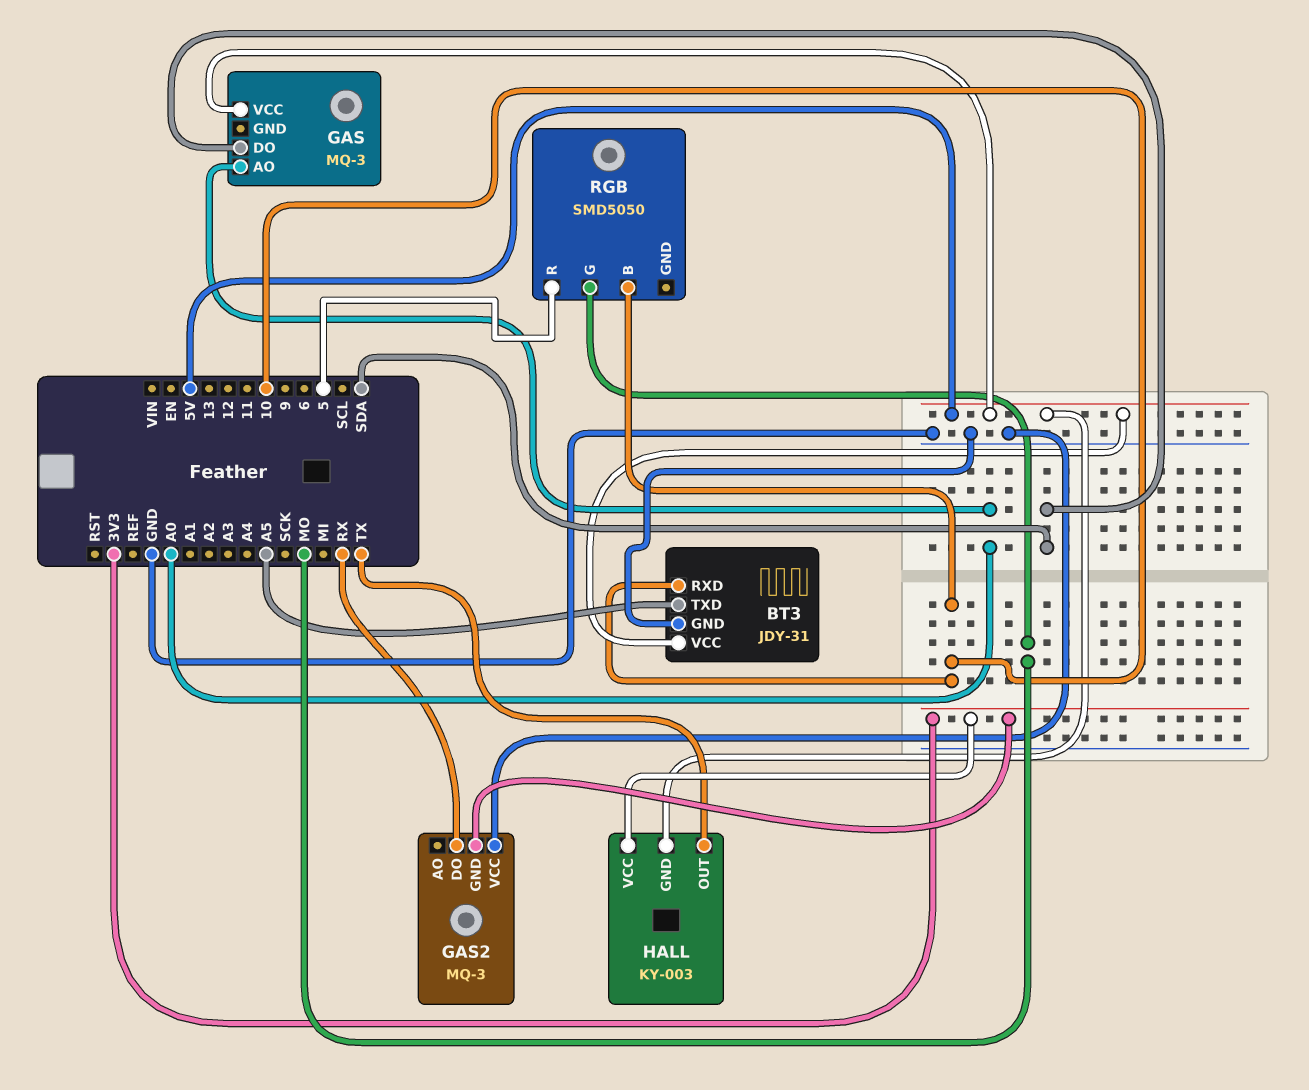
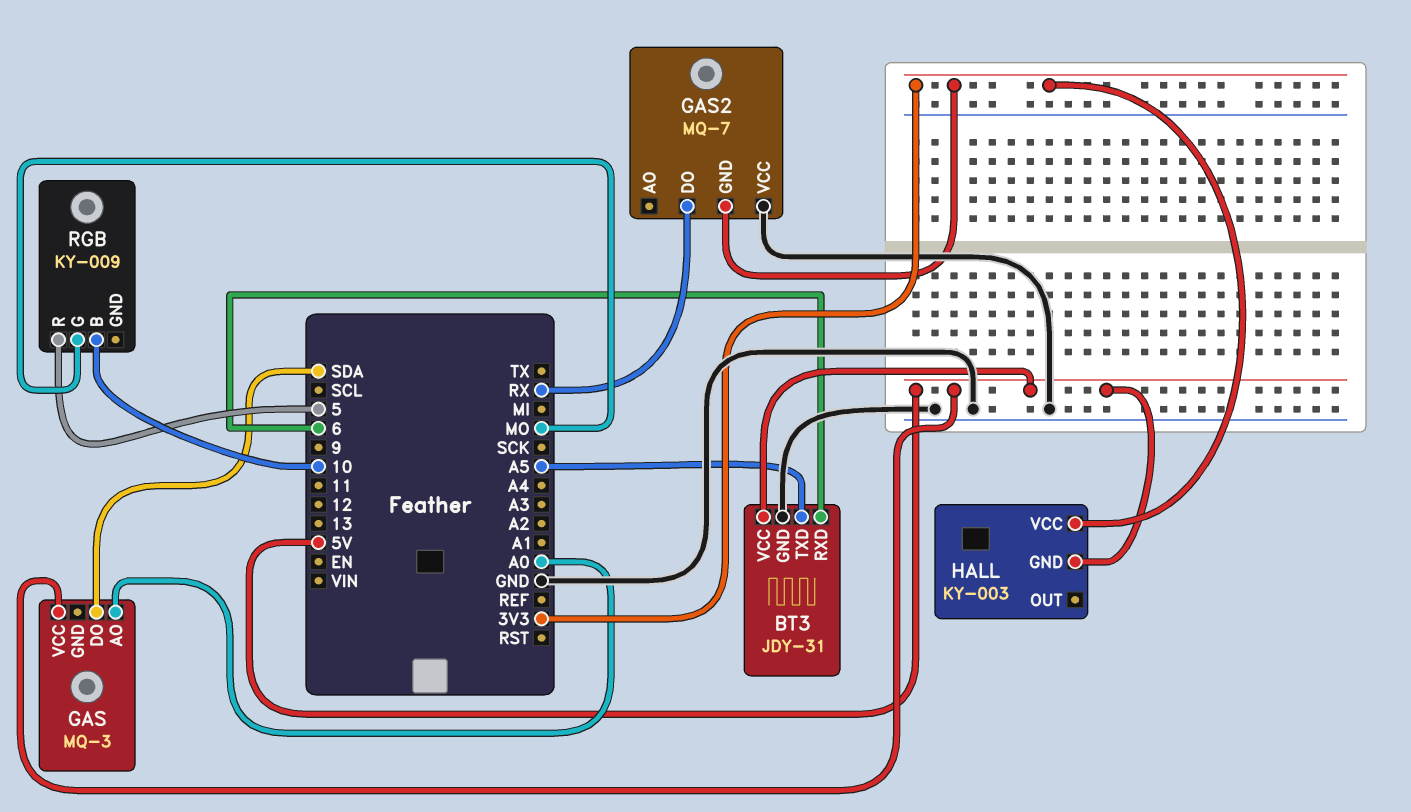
BT3 pin RXD: 10 -> 6
GAS2: MQ-3 -> MQ-7
HALL pin OUT: TX -> none
RGB: SMD5050 -> KY-009

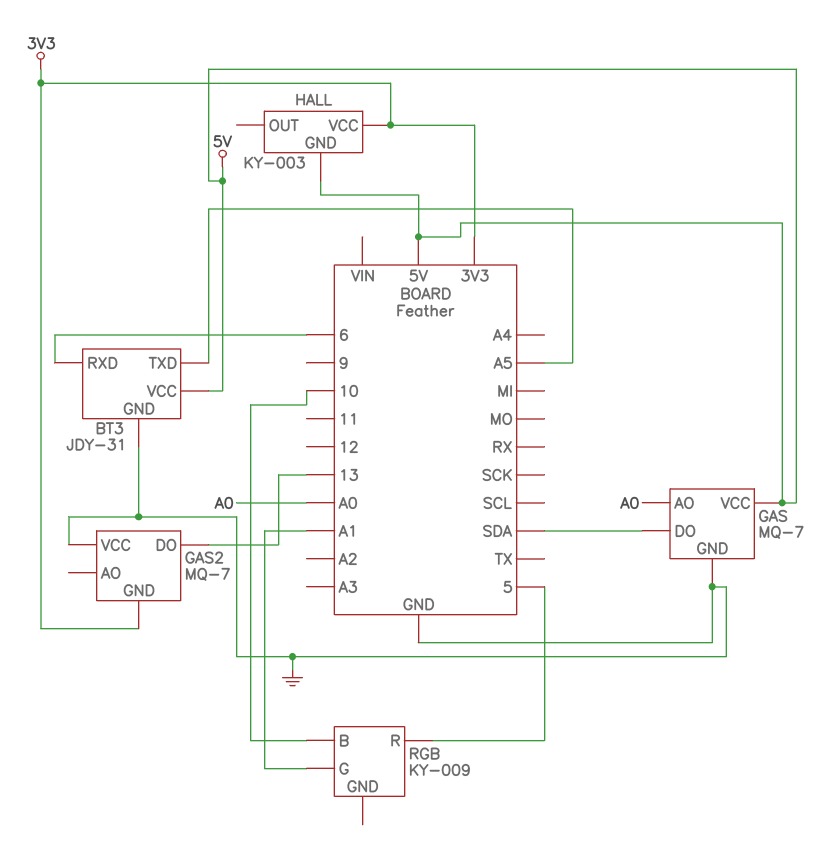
GAS: MQ-3 -> MQ-7
GAS pin GND: none -> GND
GAS2 pin DO: RX -> 13
RGB pin G: MO -> A1

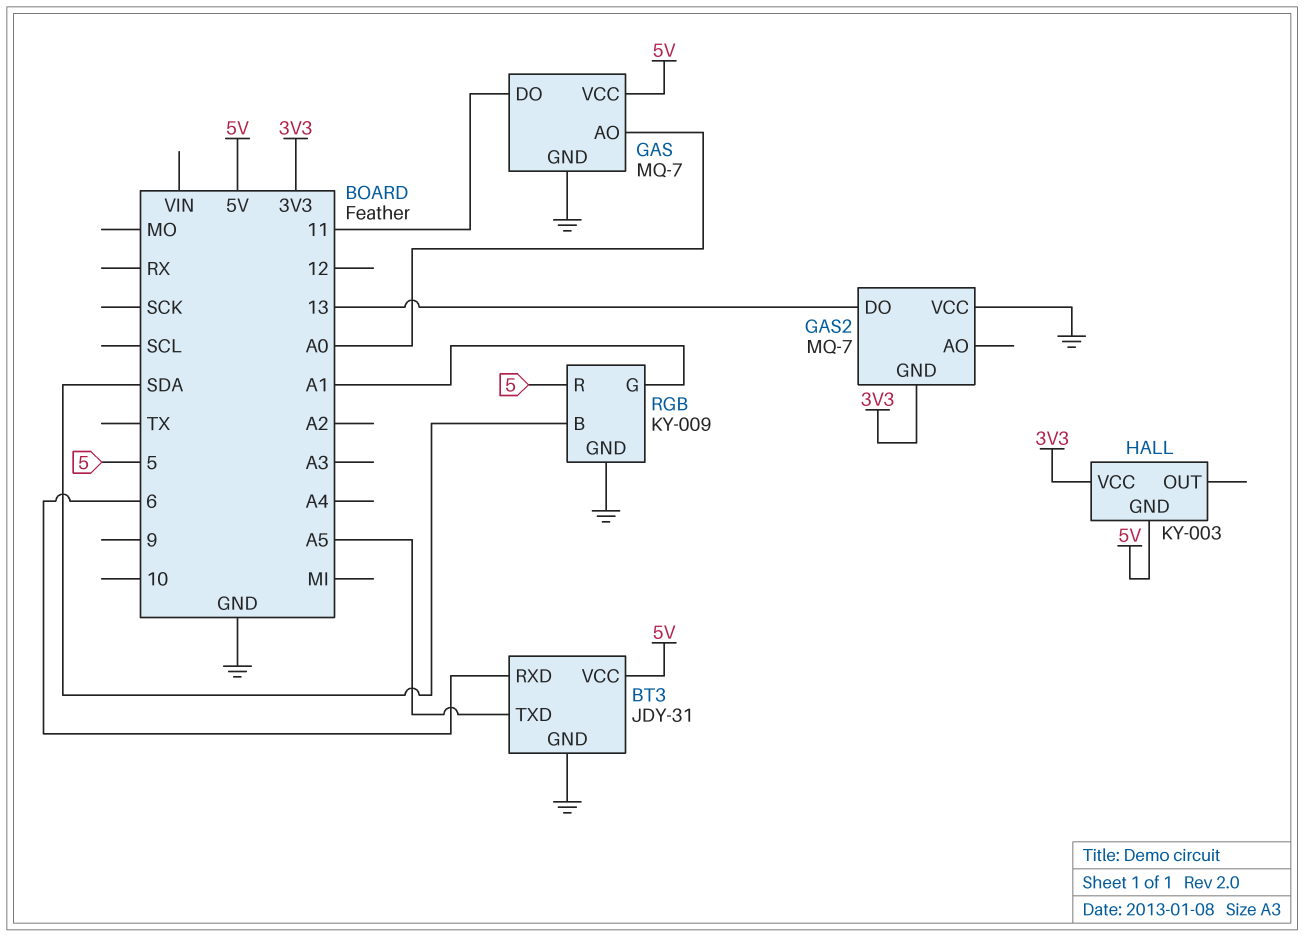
GAS pin DO: SDA -> 11
RGB pin B: 10 -> SDA
RGB pin GND: none -> GND

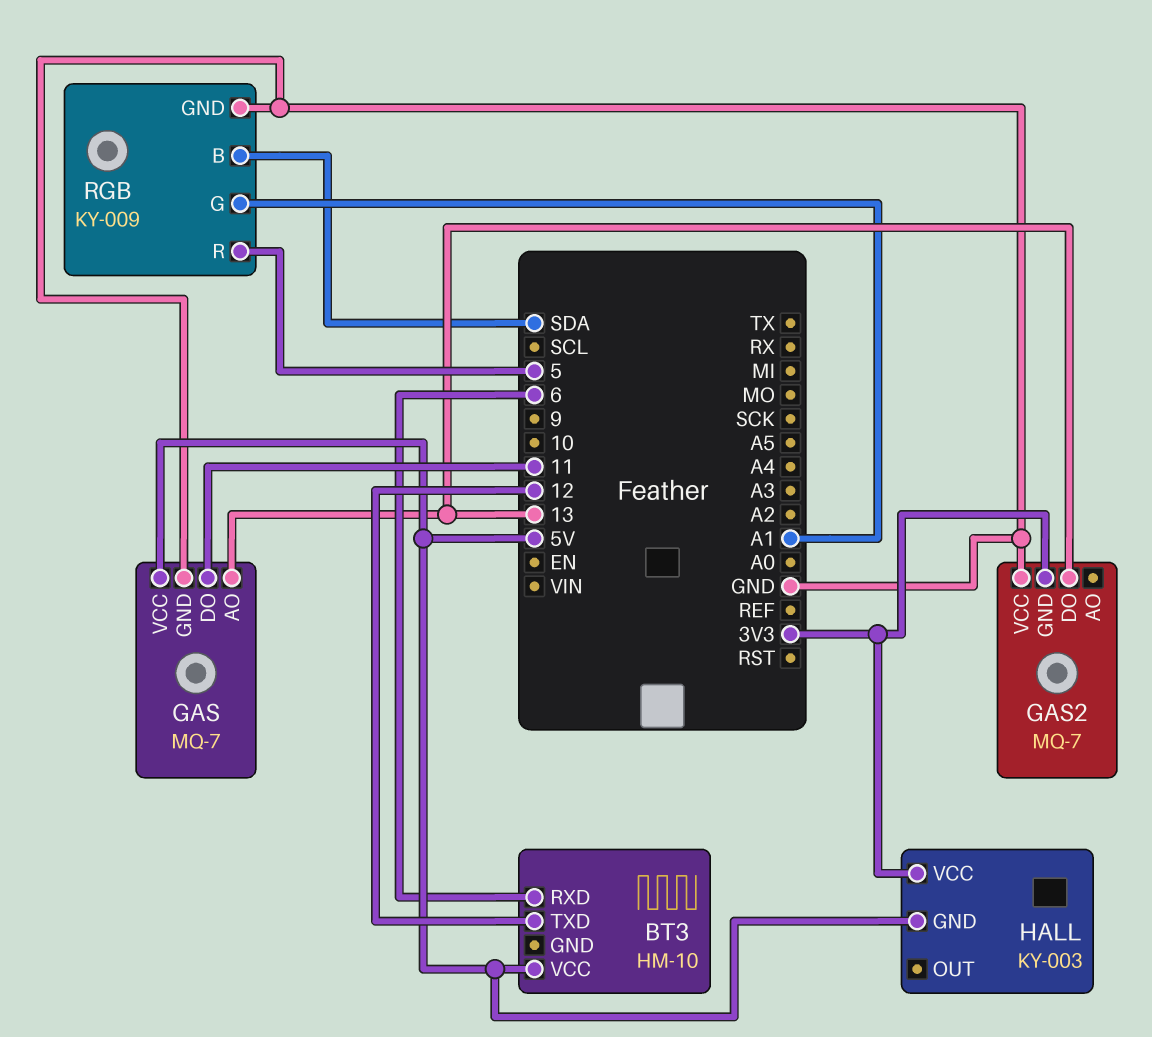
BT3: JDY-31 -> HM-10
BT3 pin GND: GND -> none
BT3 pin TXD: A5 -> 12
GAS pin AO: A0 -> 13

